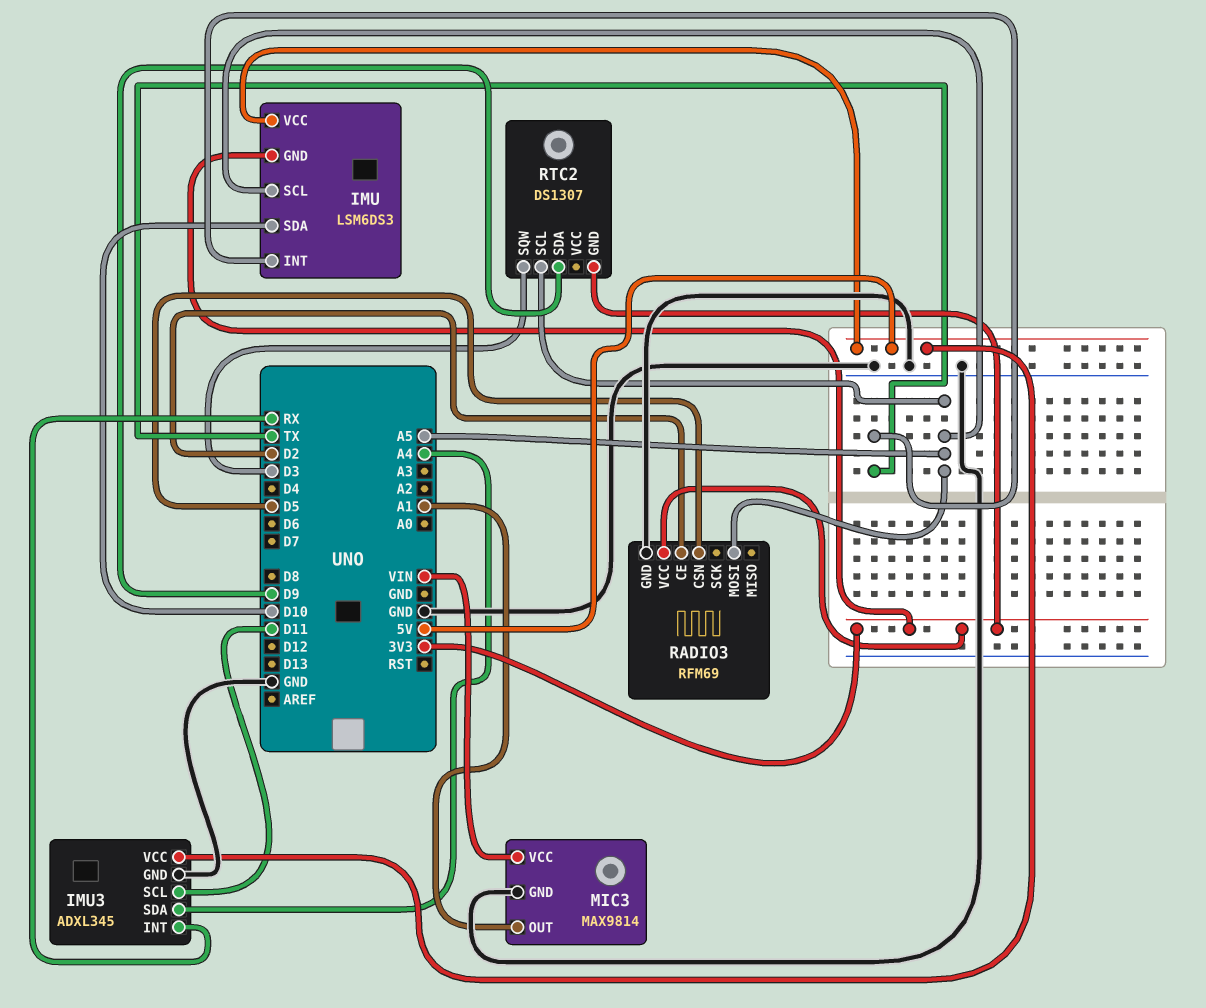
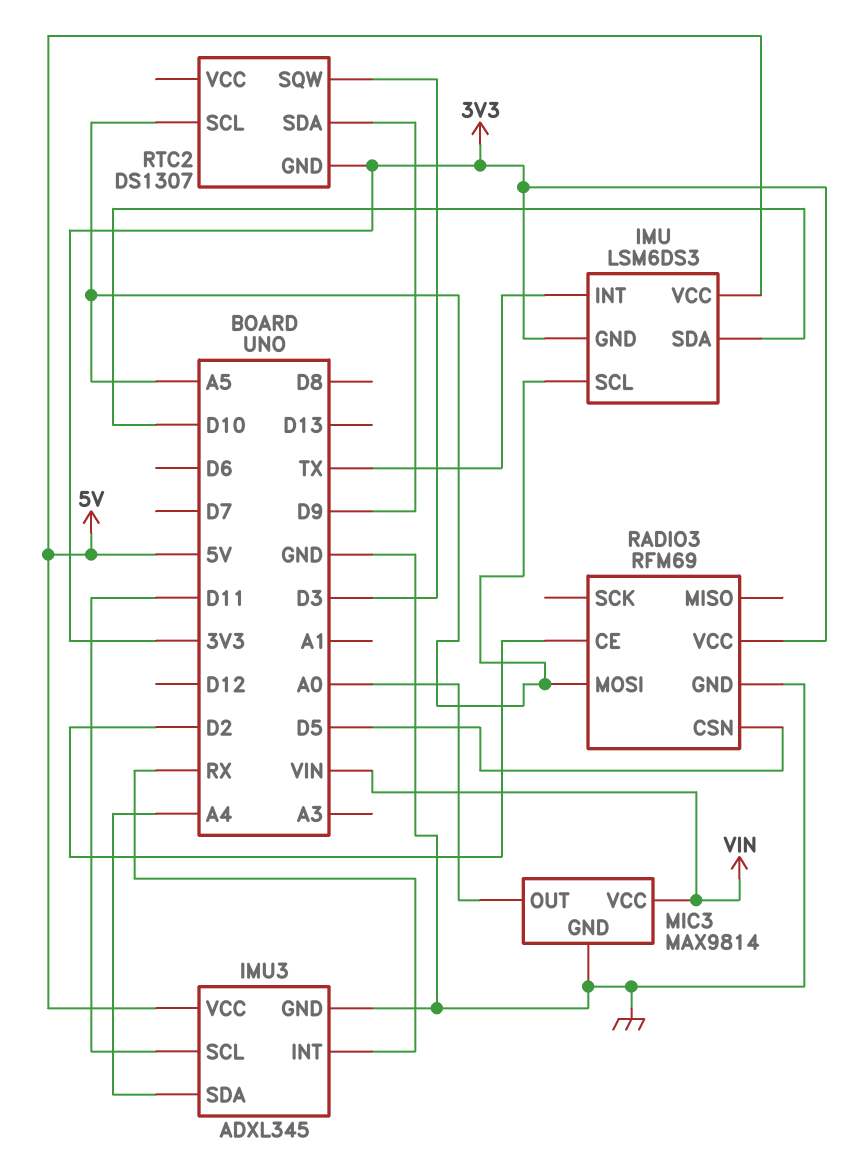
MIC3 pin OUT: A1 -> A0

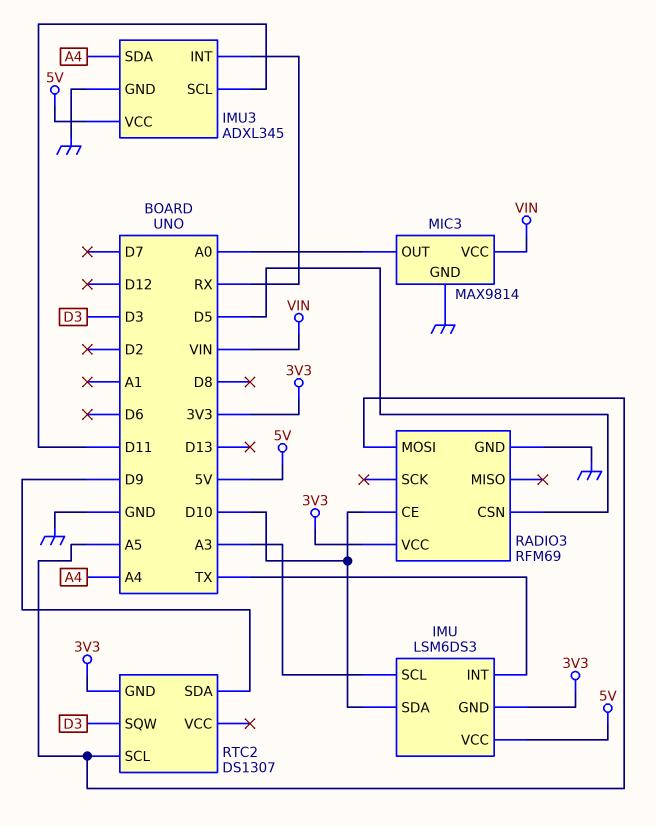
IMU pin SCL: A5 -> A3
RADIO3 pin CE: D2 -> D10

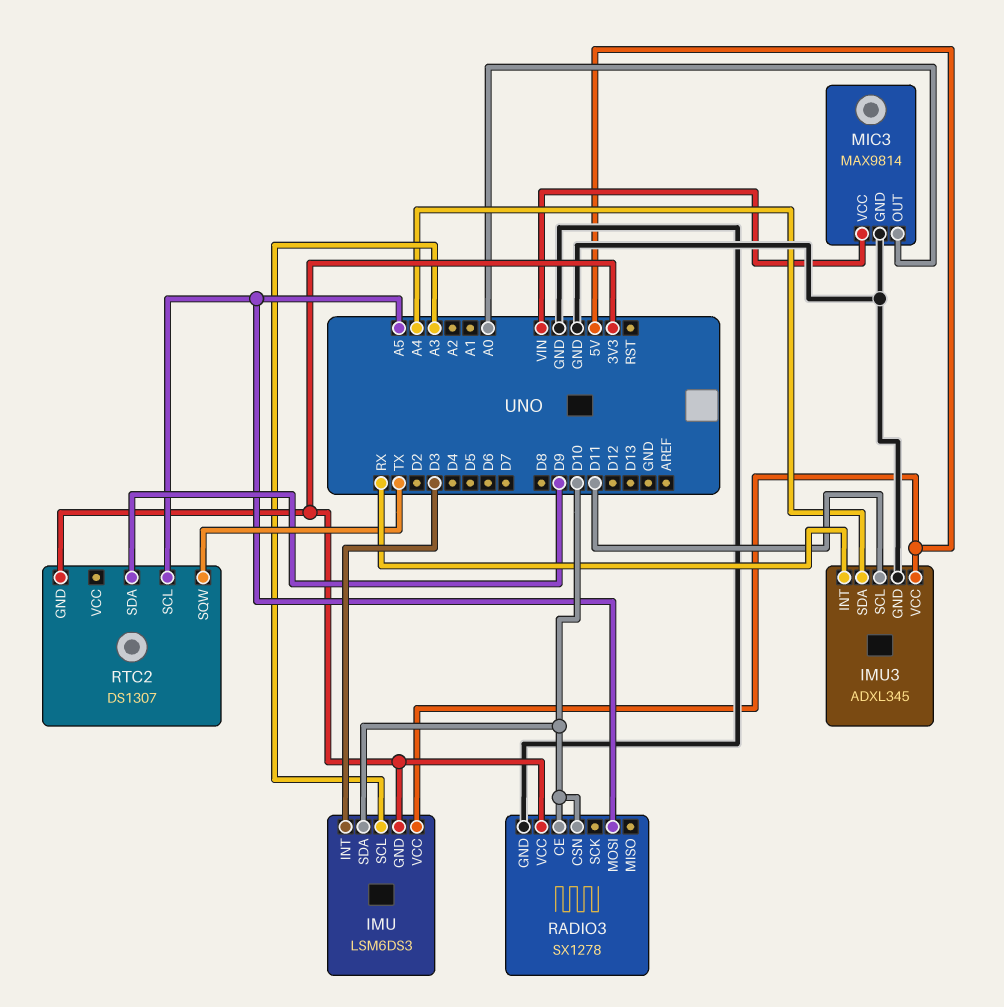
IMU pin INT: TX -> D3
RADIO3: RFM69 -> SX1278
RADIO3 pin CSN: D5 -> D10
RTC2 pin SQW: D3 -> TX

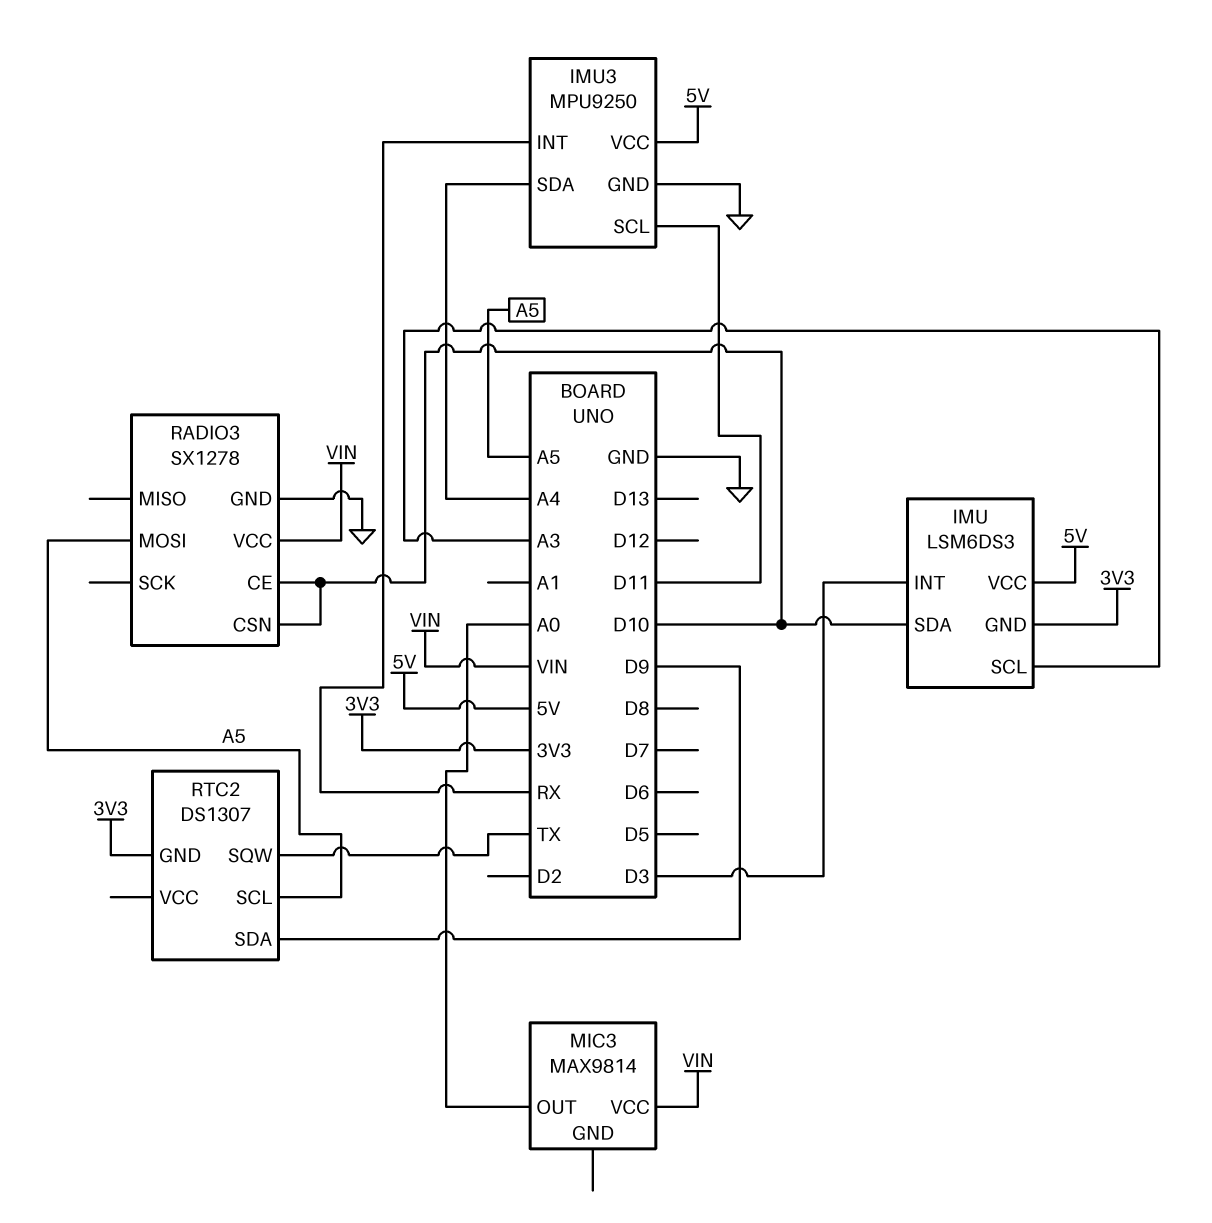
IMU3: ADXL345 -> MPU9250
MIC3 pin GND: GND -> none
RADIO3 pin VCC: 3V3 -> VIN

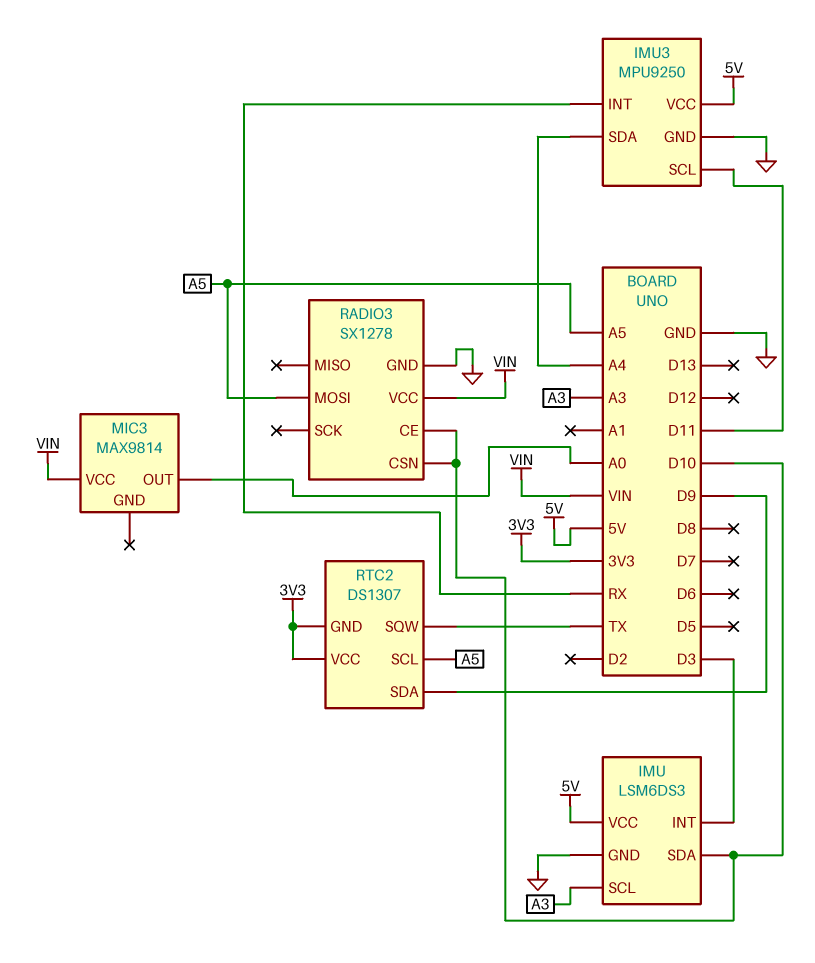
IMU pin GND: 3V3 -> GND
RTC2 pin VCC: none -> 3V3

